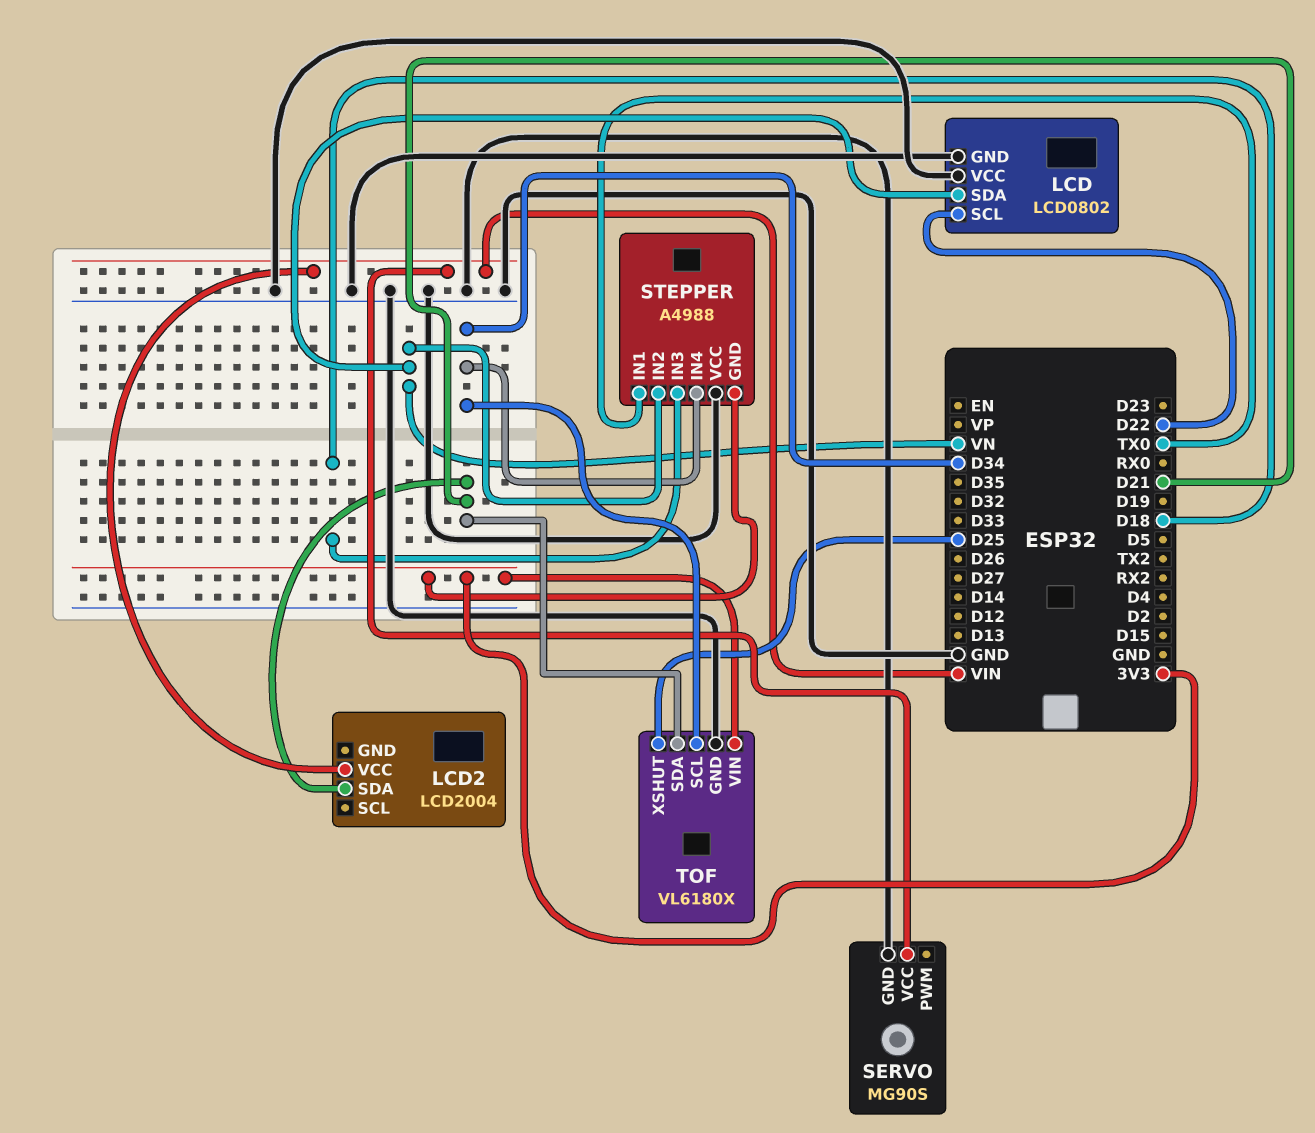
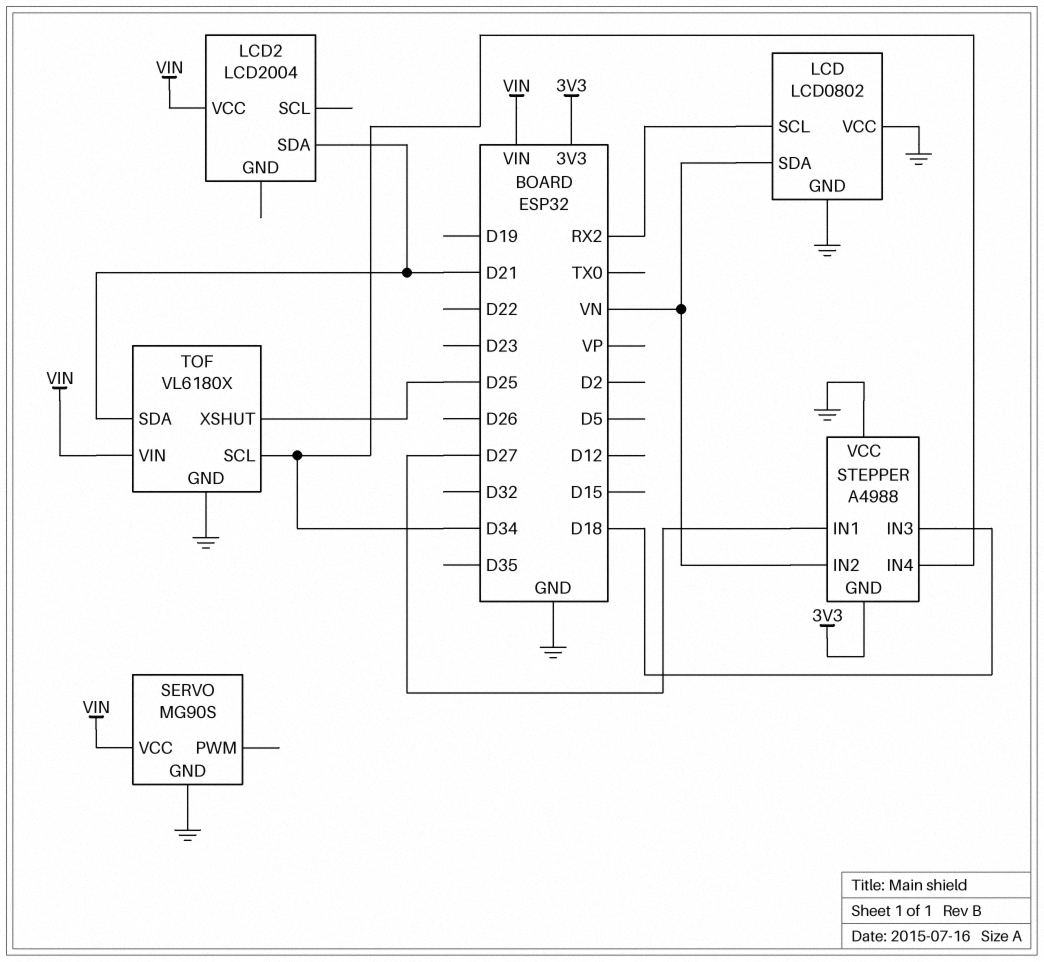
LCD pin SCL: D22 -> RX2
STEPPER pin IN1: TX0 -> D27
TOF pin VIN: 3V3 -> VIN

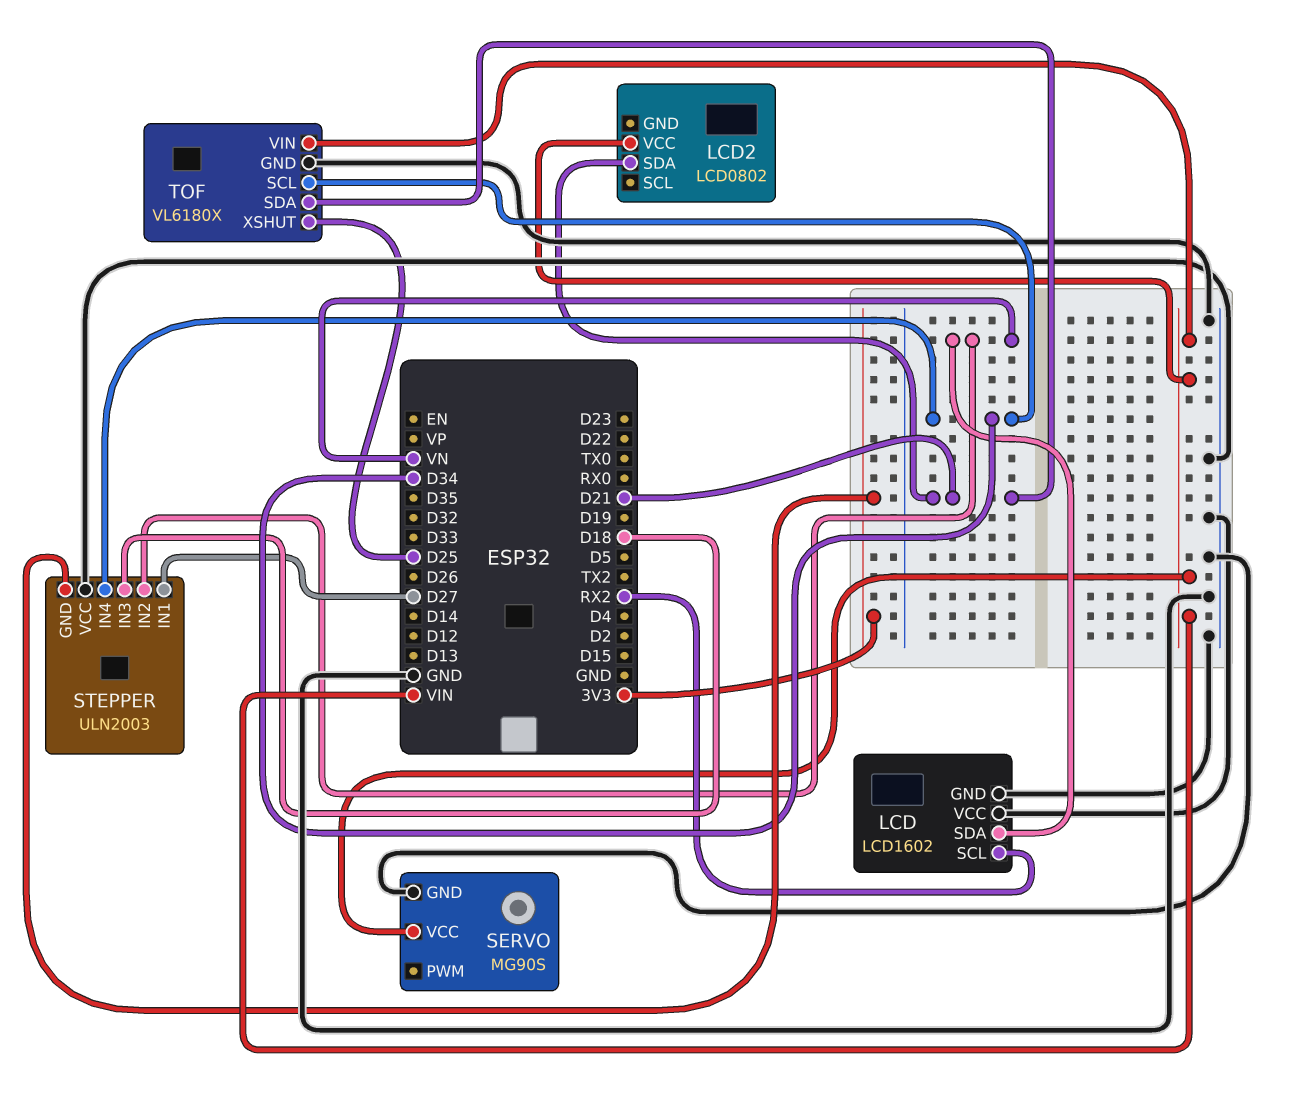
LCD: LCD0802 -> LCD1602
LCD2: LCD2004 -> LCD0802
STEPPER: A4988 -> ULN2003

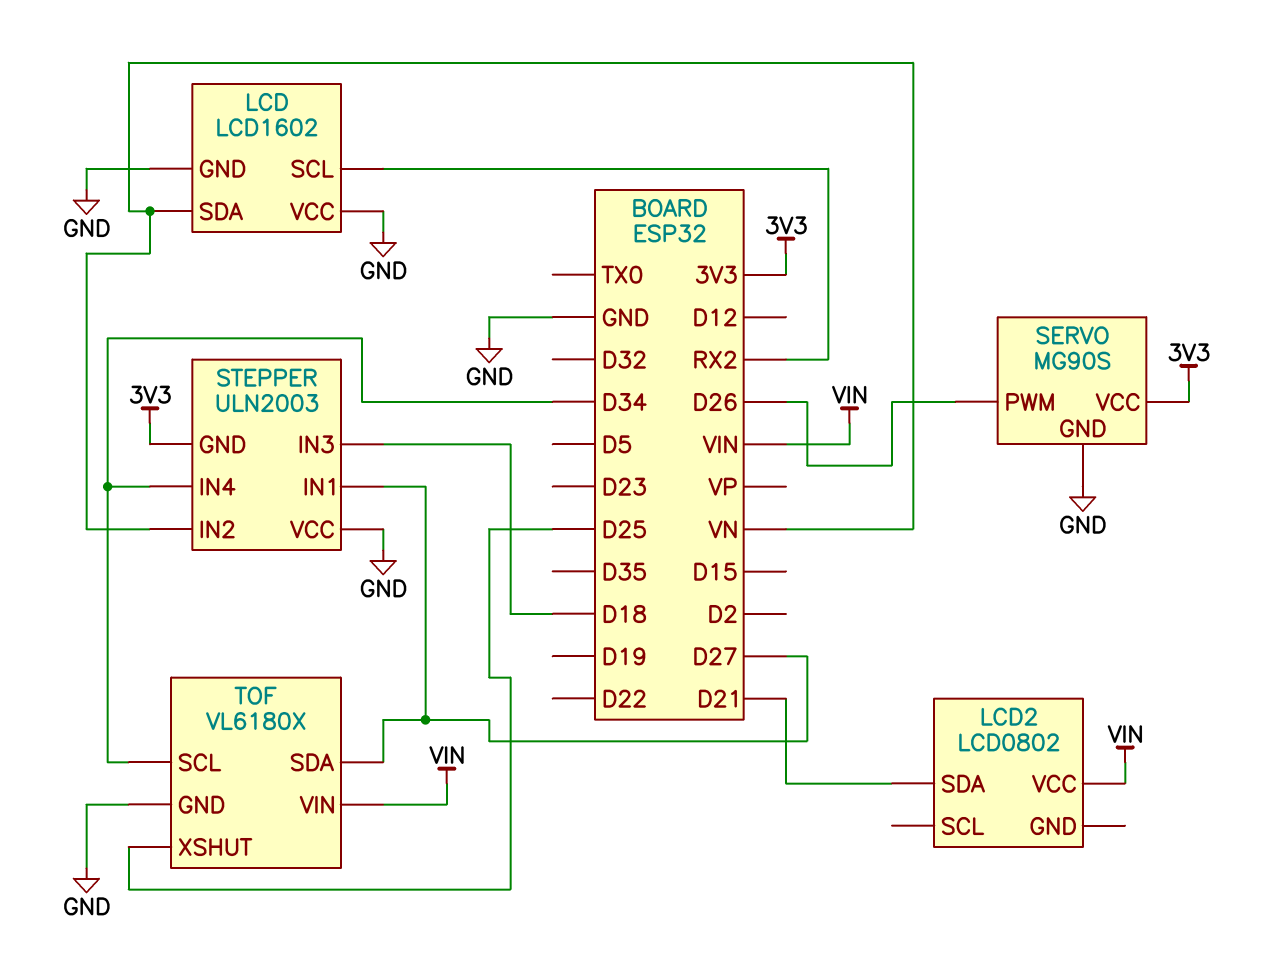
SERVO pin PWM: none -> D26
SERVO pin VCC: VIN -> 3V3
TOF pin SDA: D21 -> D27

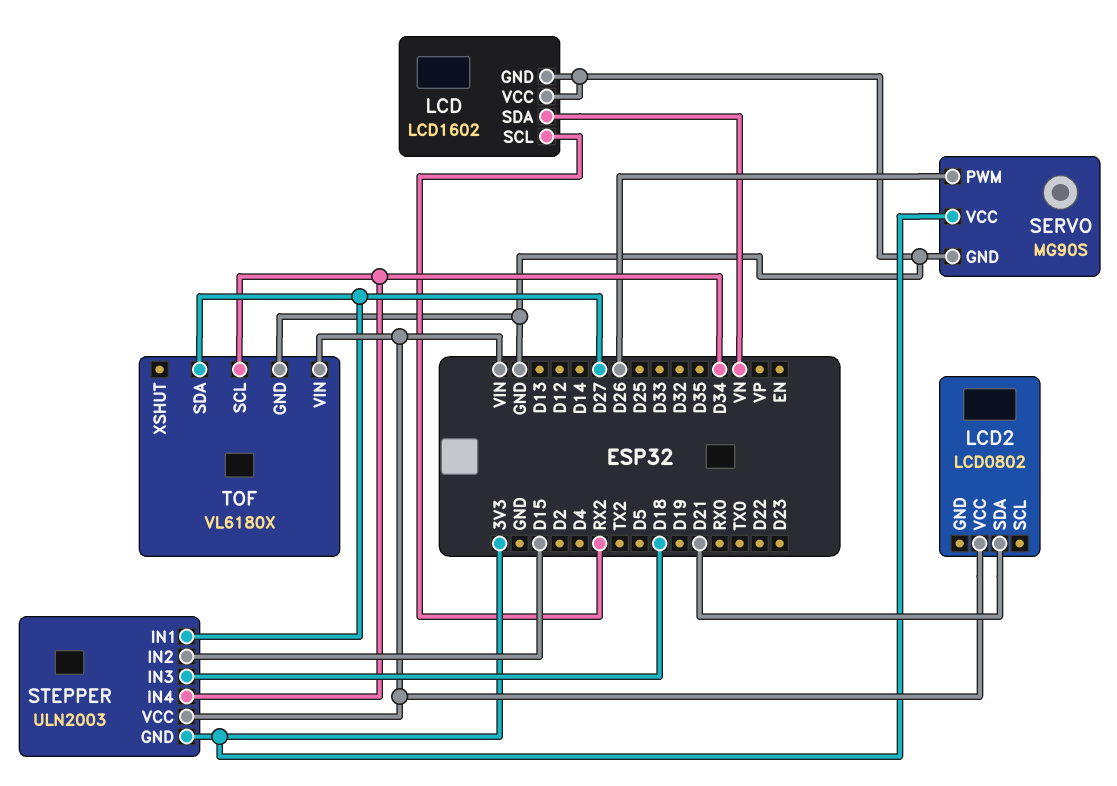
STEPPER pin IN2: VN -> D15
STEPPER pin VCC: GND -> VIN
TOF pin XSHUT: D25 -> none

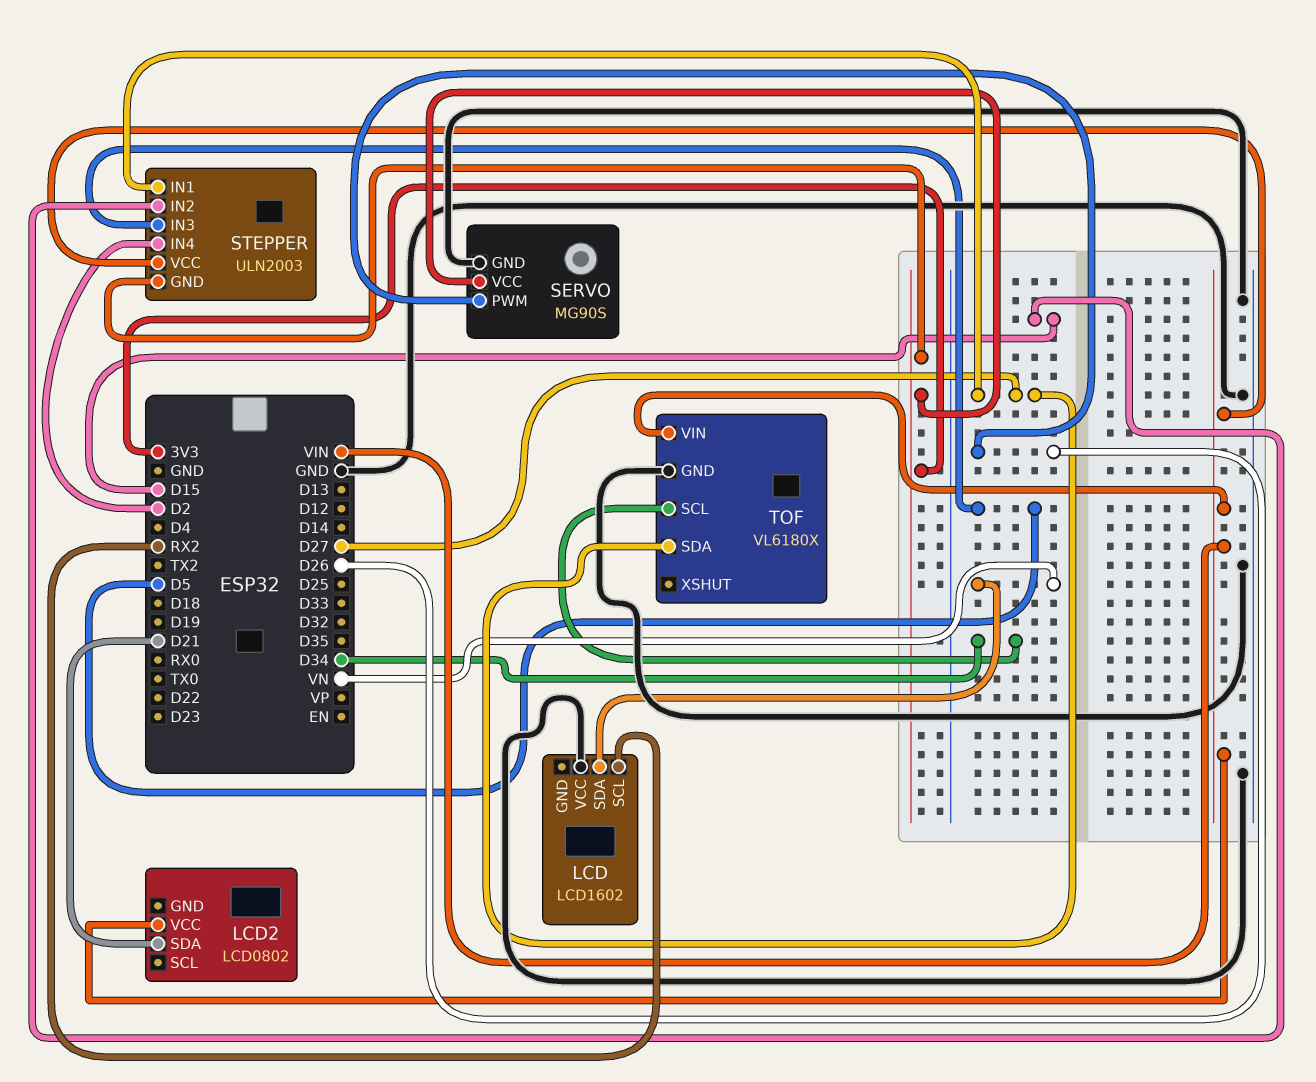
LCD pin GND: GND -> none
STEPPER pin IN3: D18 -> D5
STEPPER pin IN4: D34 -> D2

